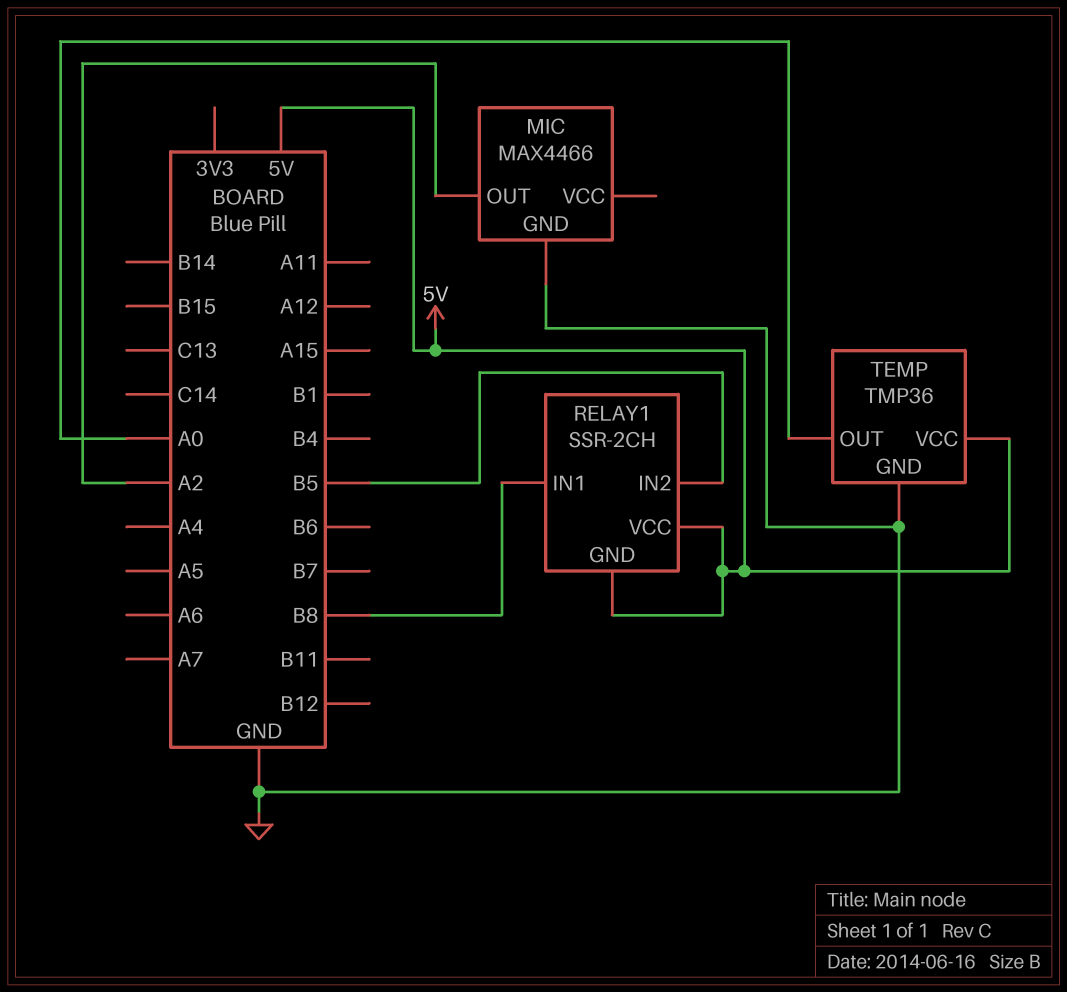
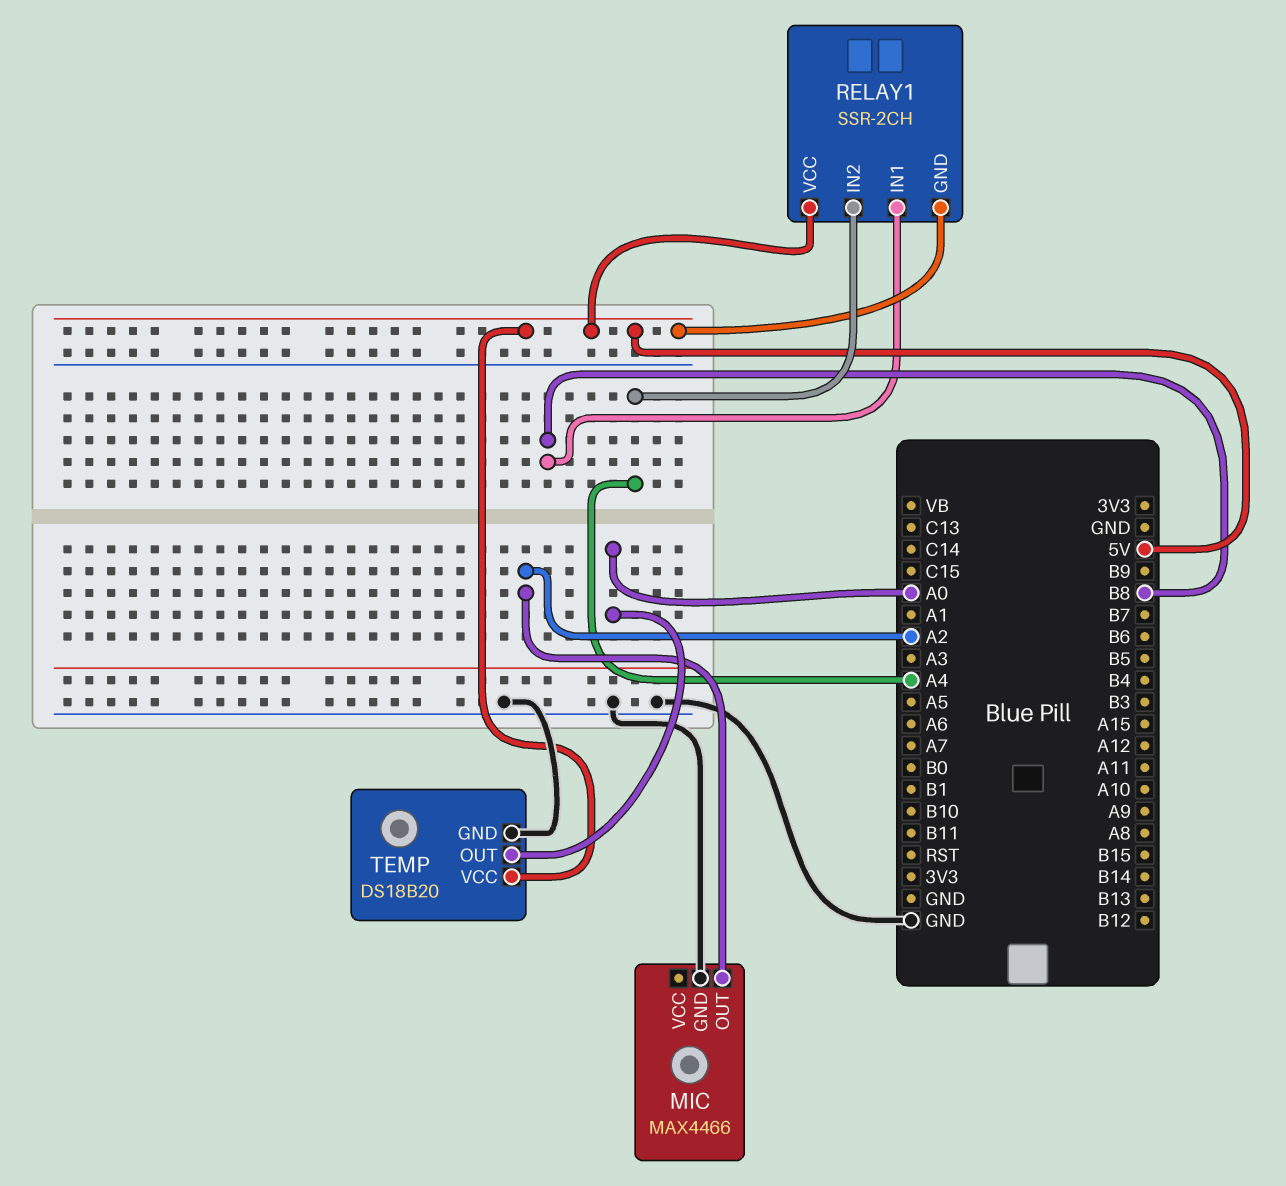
RELAY1 pin IN2: B5 -> A4
TEMP: TMP36 -> DS18B20

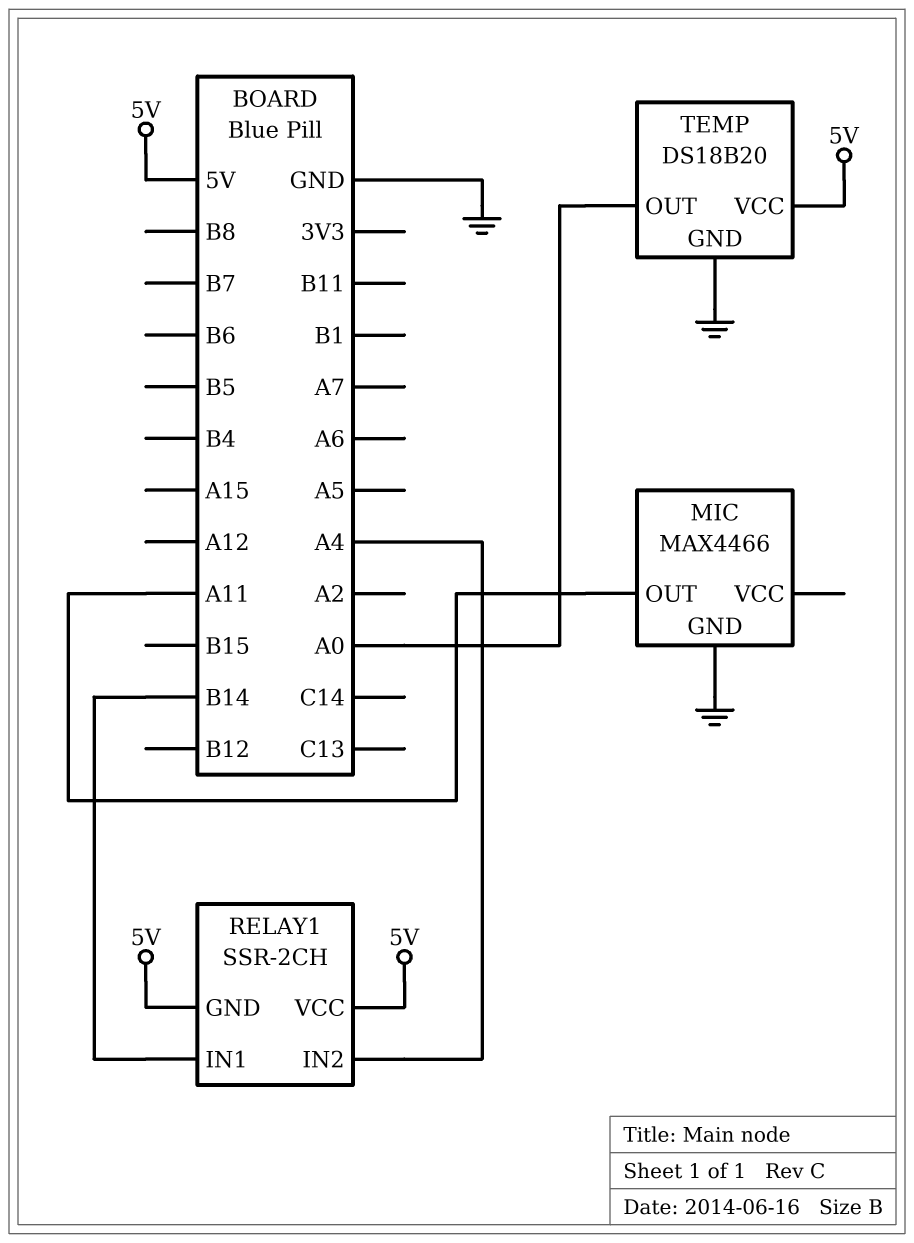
MIC pin OUT: A2 -> A11
RELAY1 pin IN1: B8 -> B14

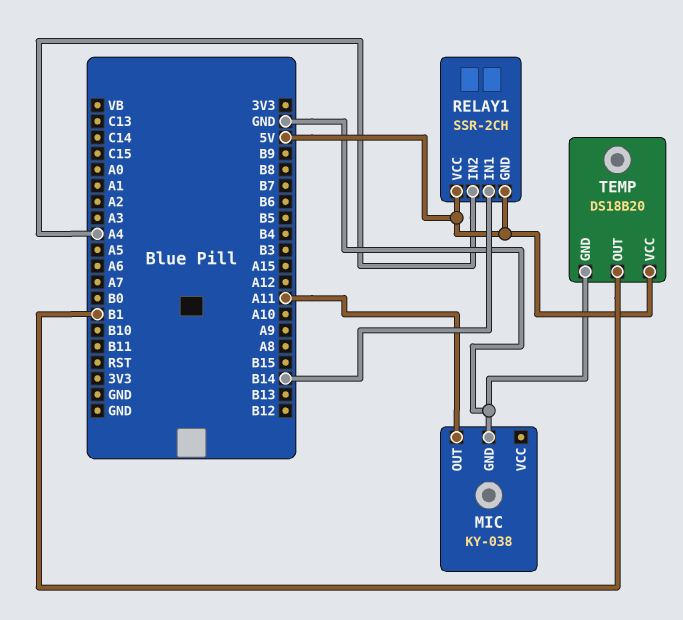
MIC: MAX4466 -> KY-038
TEMP pin OUT: A0 -> B1

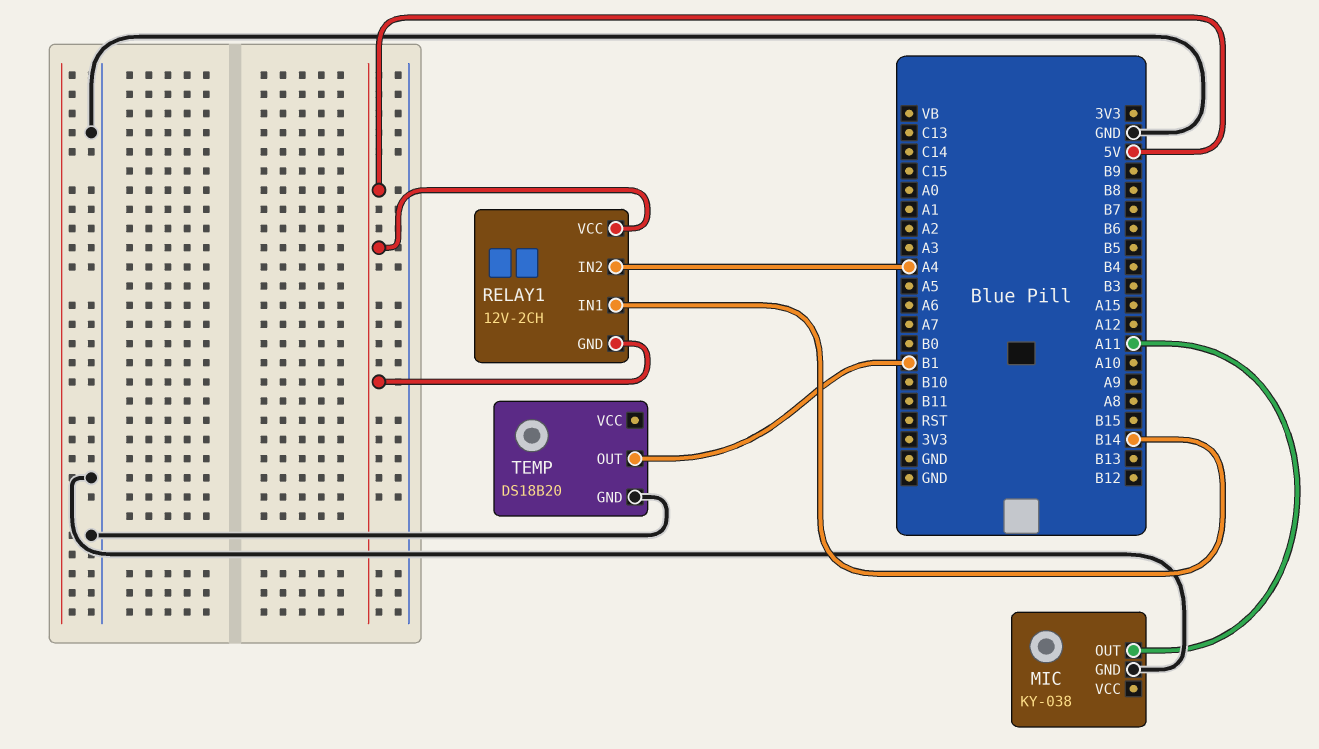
RELAY1: SSR-2CH -> 12V-2CH
TEMP pin VCC: 5V -> none

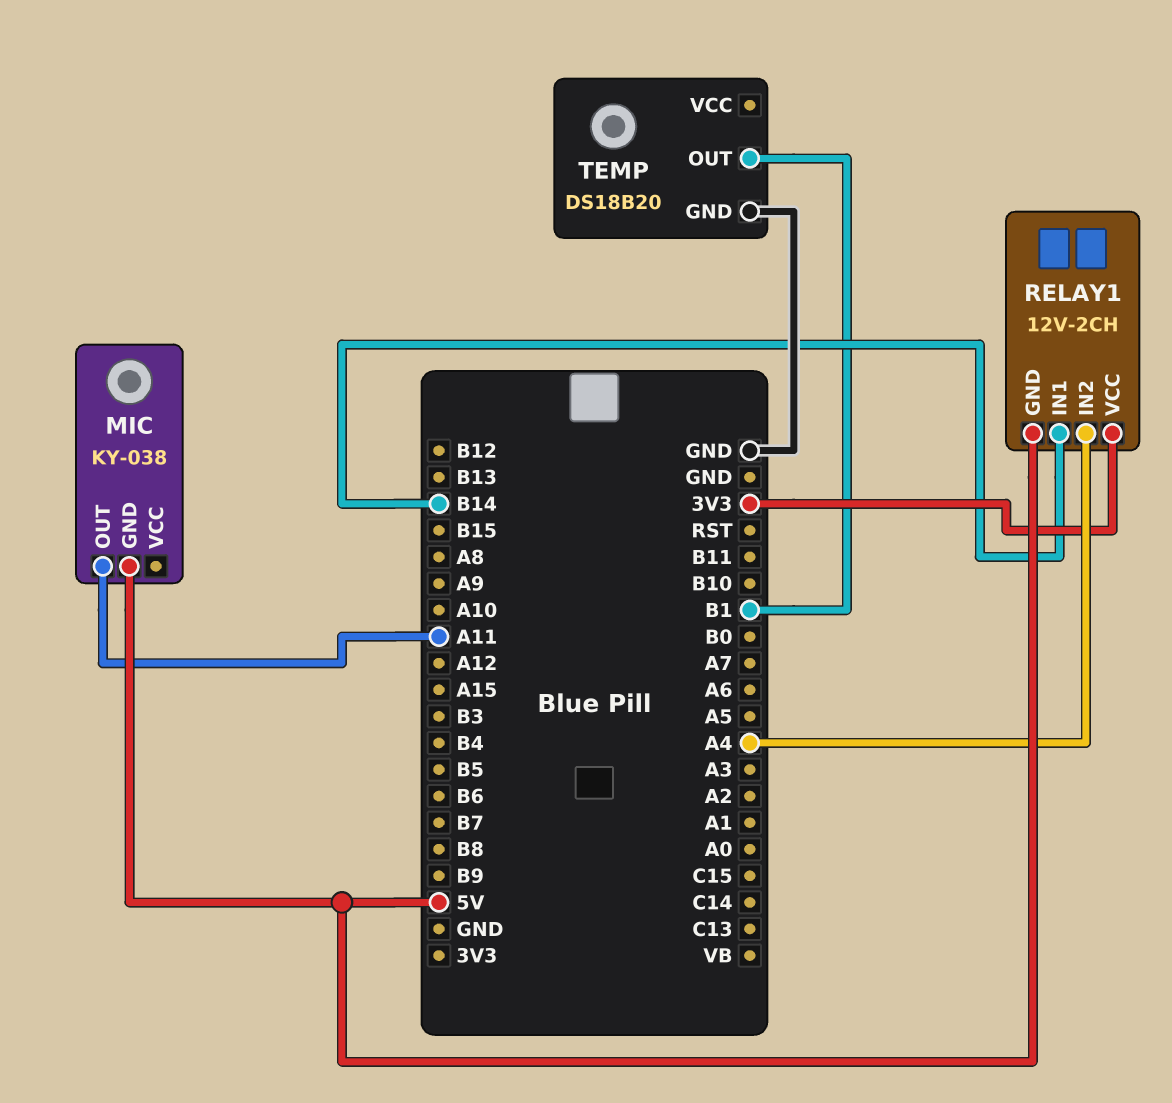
MIC pin GND: GND -> 5V
RELAY1 pin VCC: 5V -> 3V3

